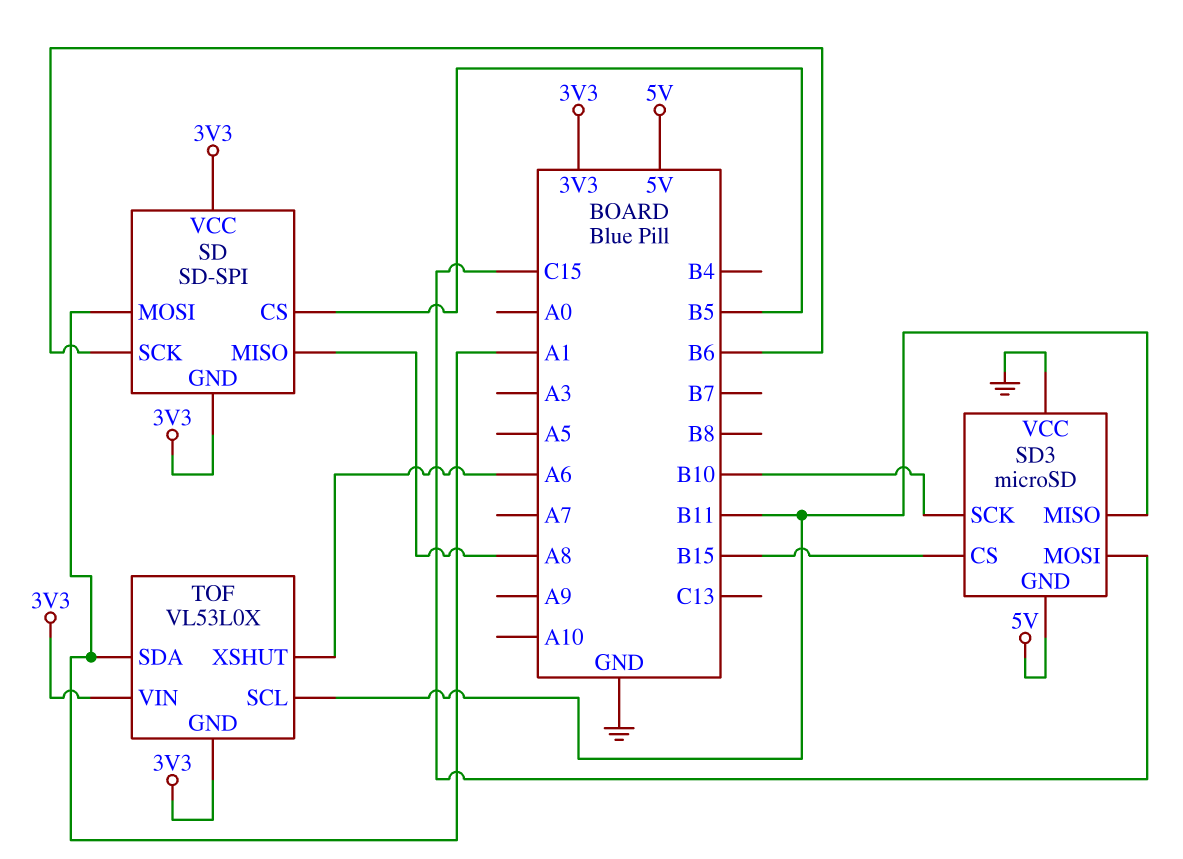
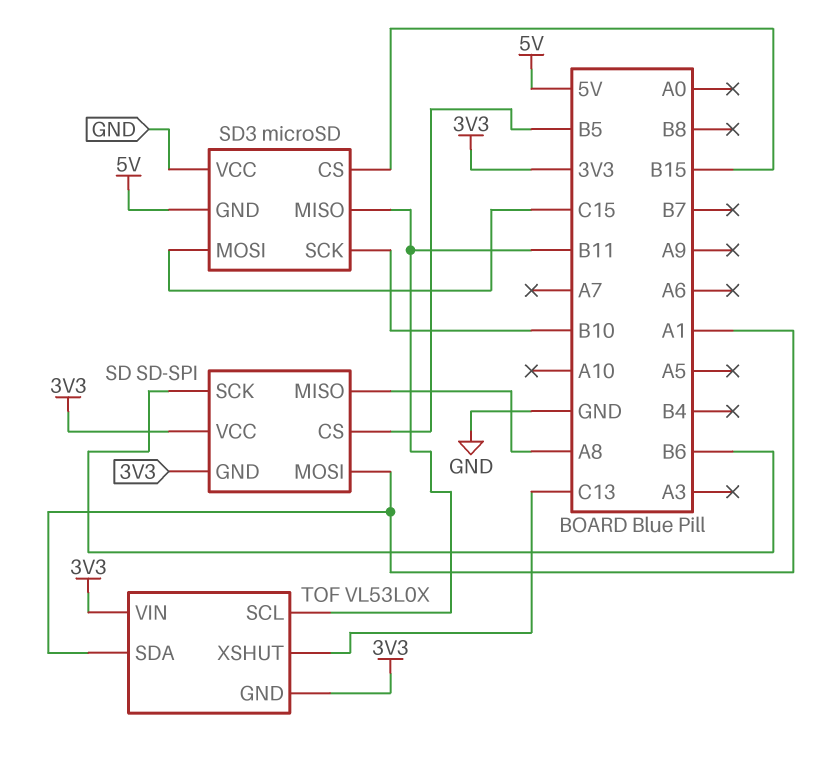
TOF pin XSHUT: A6 -> C13

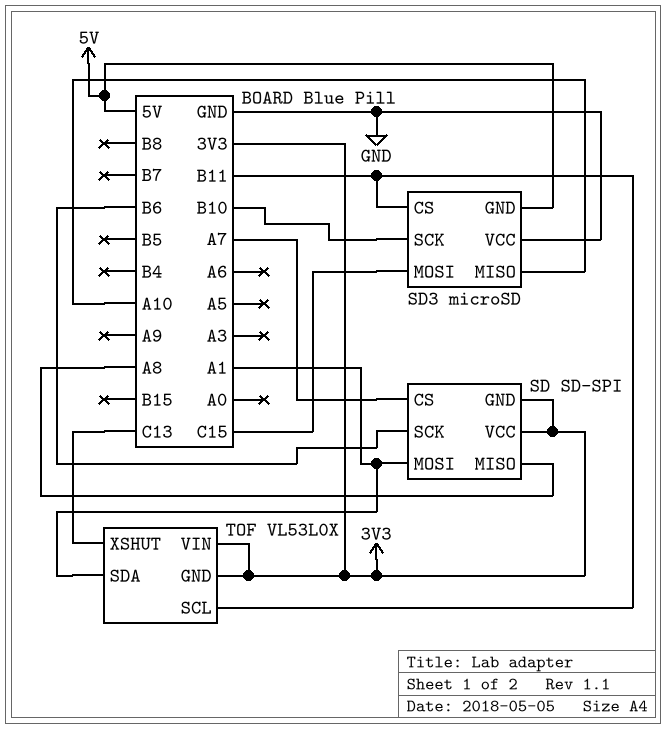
SD pin CS: B5 -> A7
SD3 pin CS: B15 -> B11
SD3 pin MISO: B11 -> A10

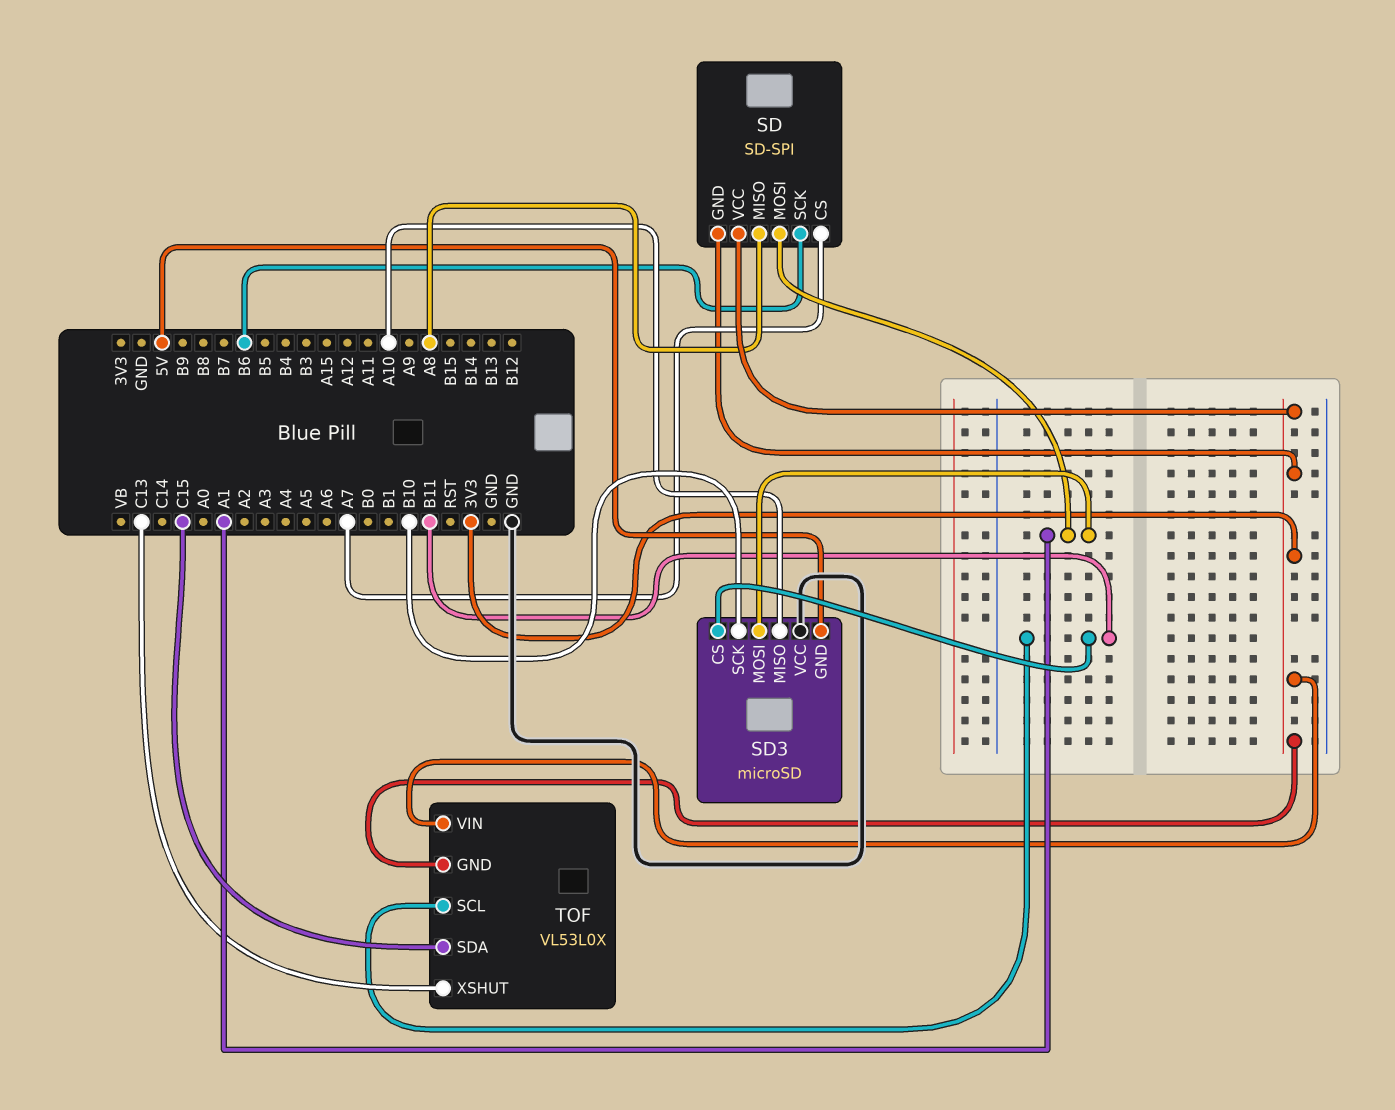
SD3 pin MOSI: C15 -> A1
TOF pin SDA: A1 -> C15

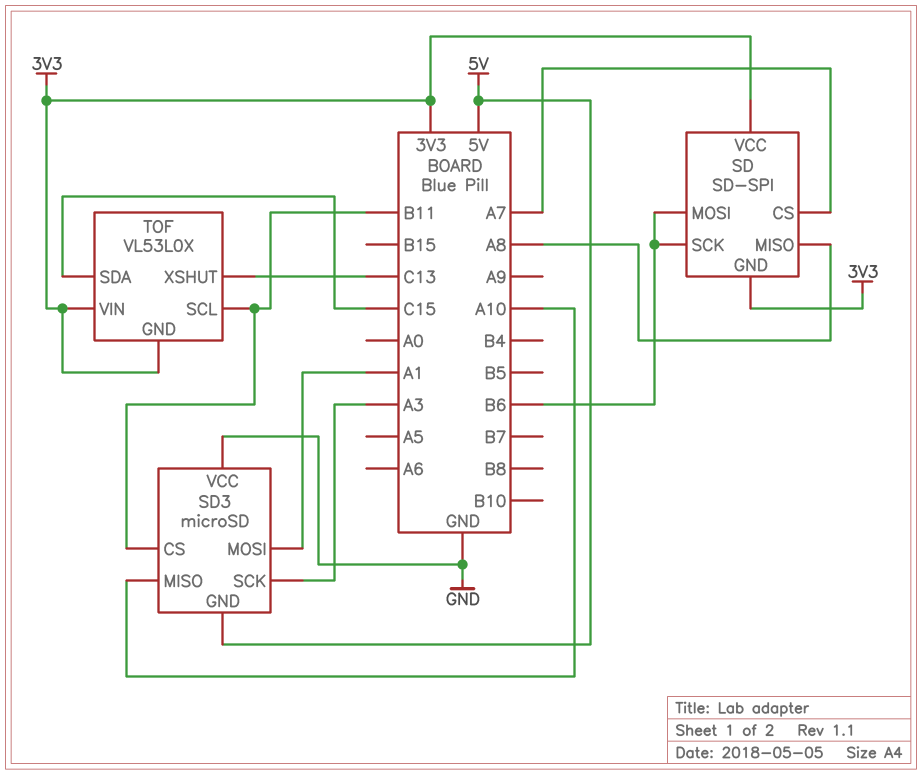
SD pin MOSI: A1 -> B6
SD3 pin SCK: B10 -> A3

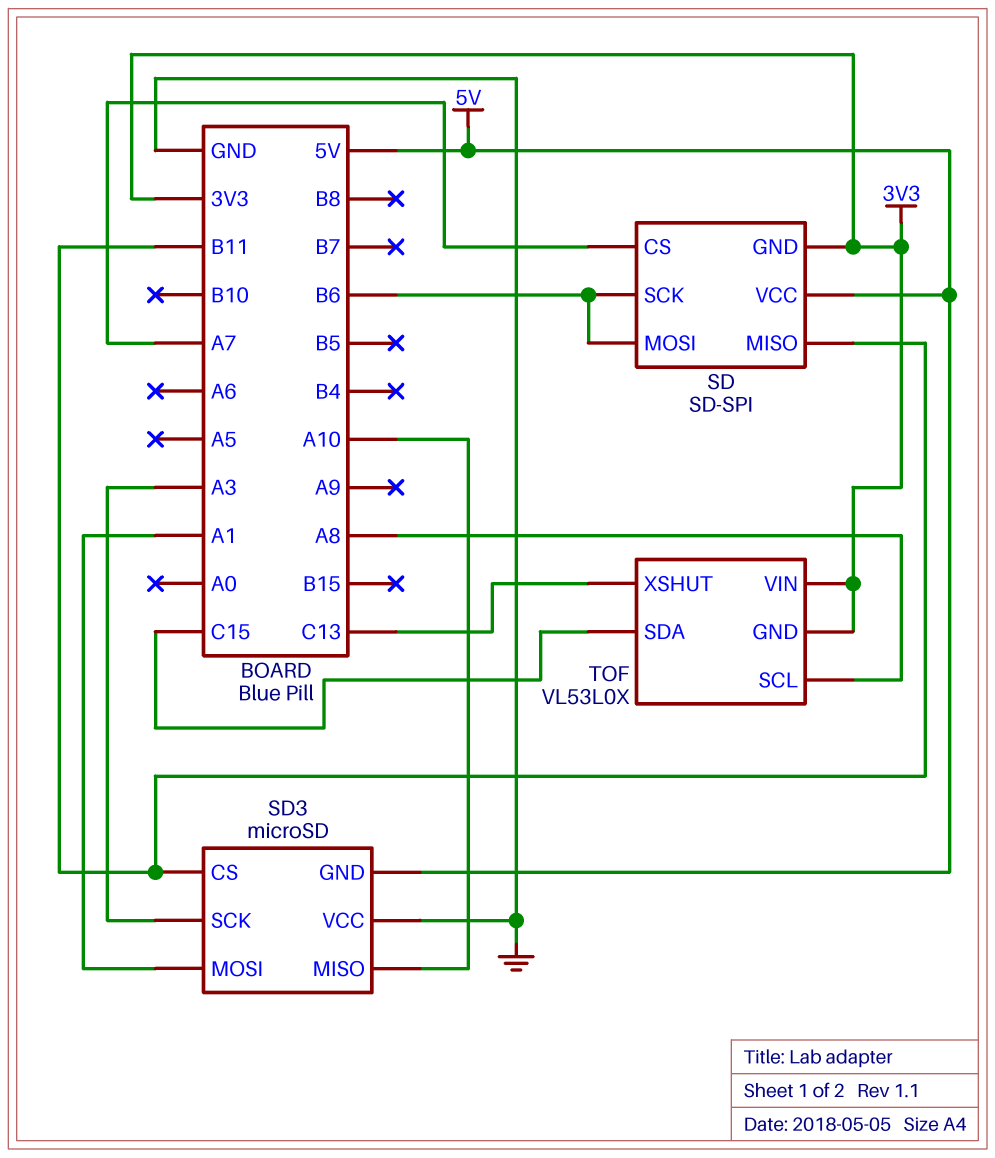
SD pin MISO: A8 -> B11
SD pin VCC: 3V3 -> 5V
TOF pin SCL: B11 -> A8

